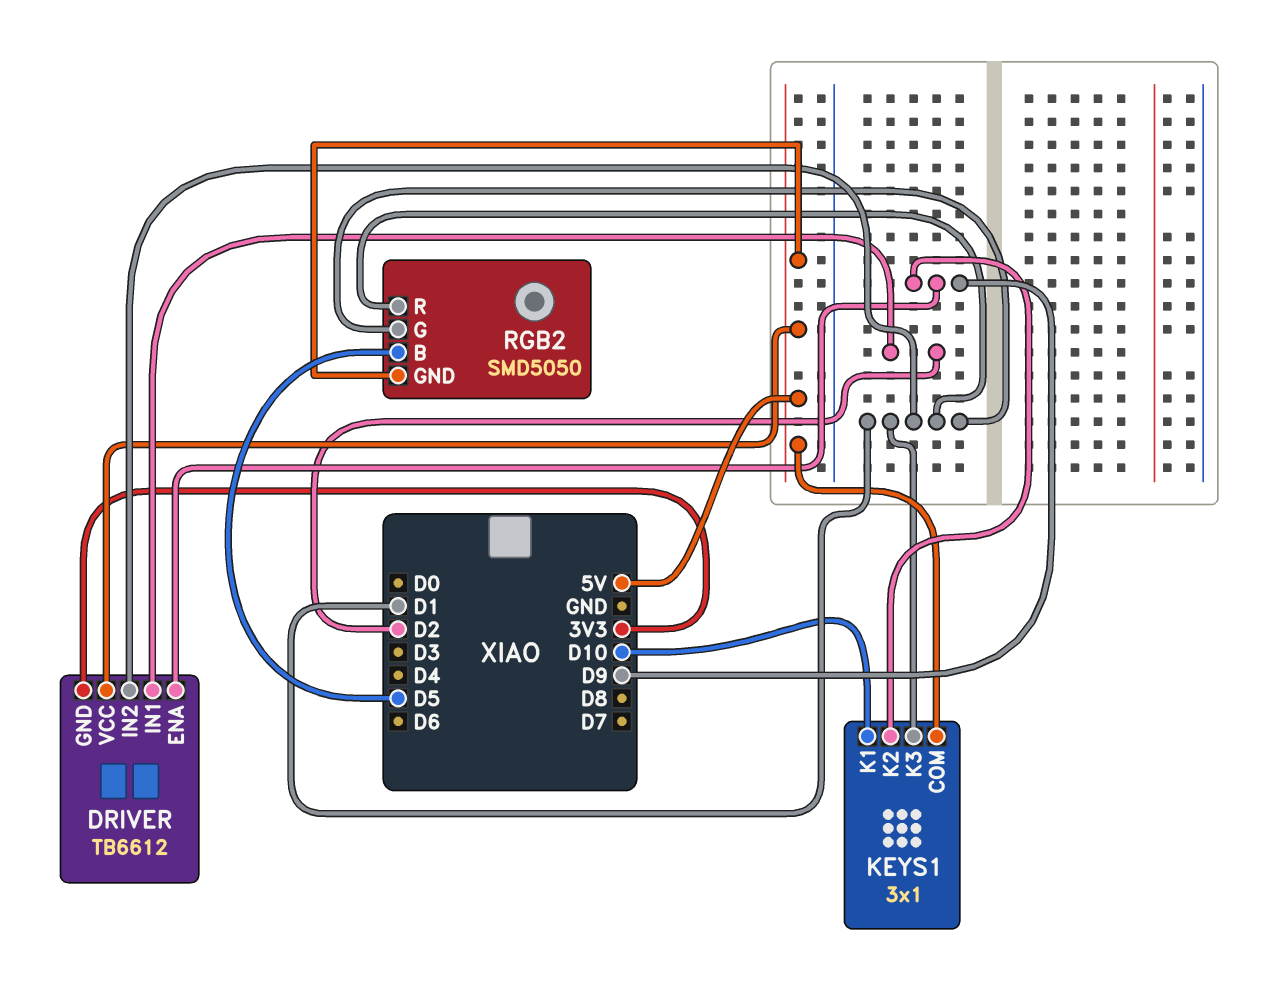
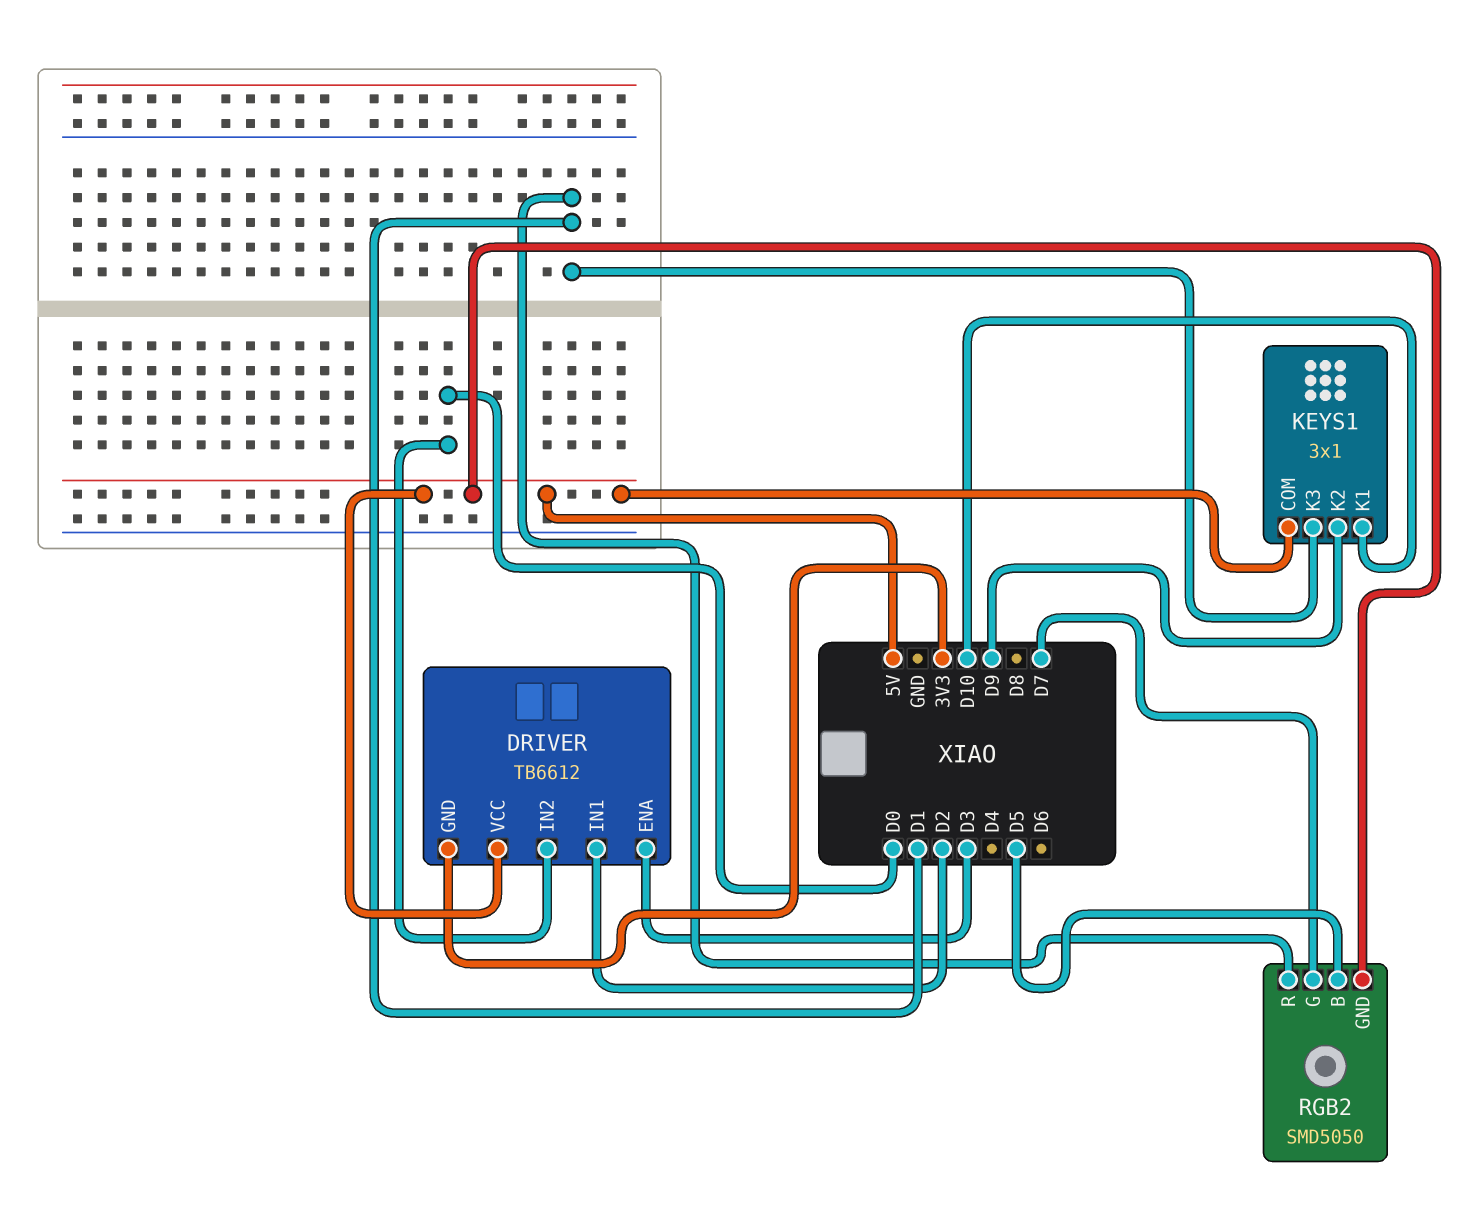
DRIVER pin ENA: D9 -> D3
DRIVER pin IN2: D1 -> D0
RGB2 pin G: D1 -> D7

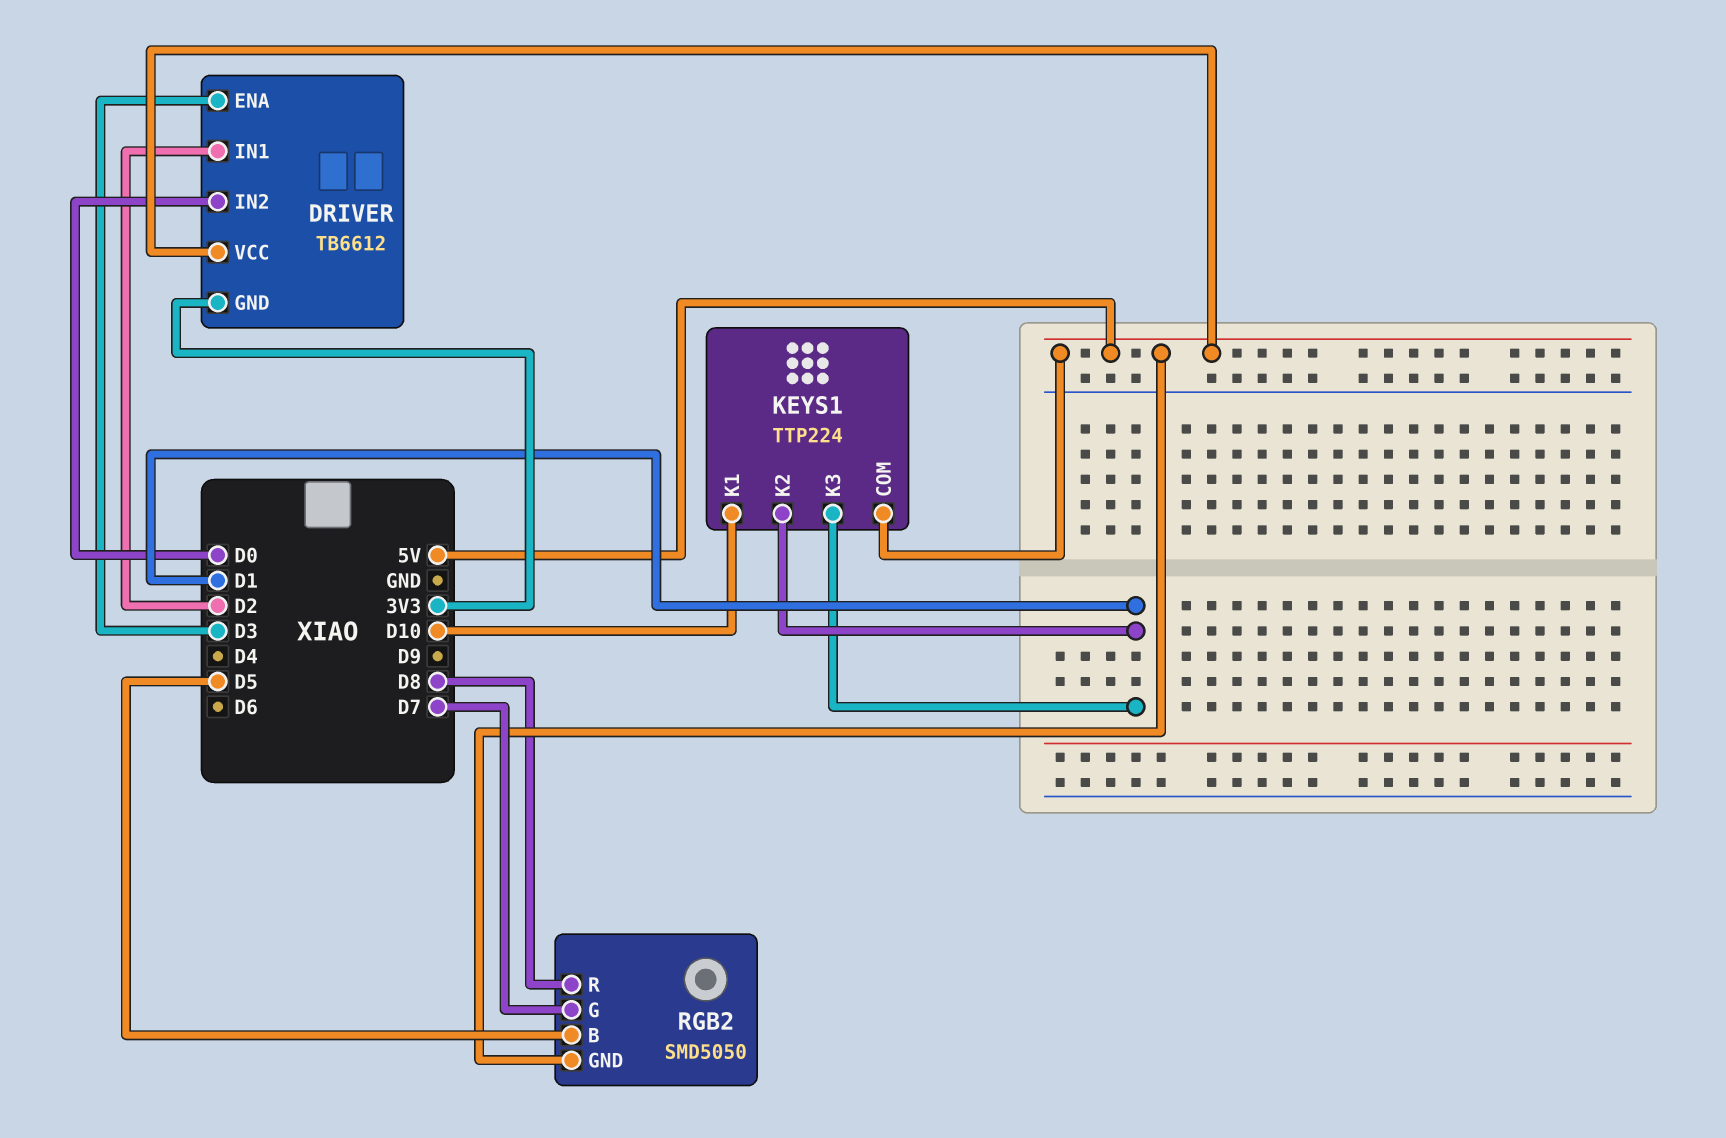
KEYS1: 3x1 -> TTP224
KEYS1 pin K2: D9 -> D1
RGB2 pin R: D1 -> D8

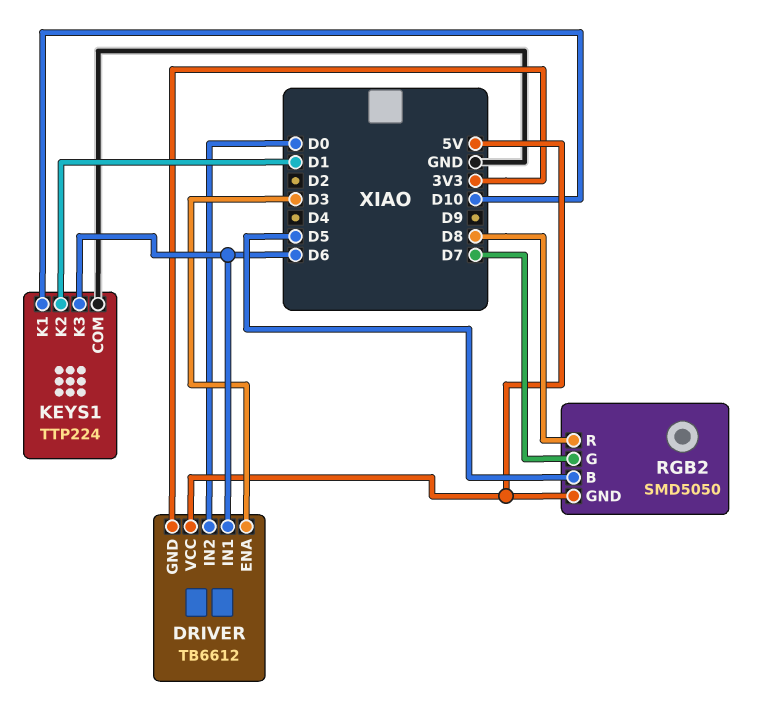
DRIVER pin IN1: D2 -> D6
KEYS1 pin COM: 5V -> GND
KEYS1 pin K3: D1 -> D6

